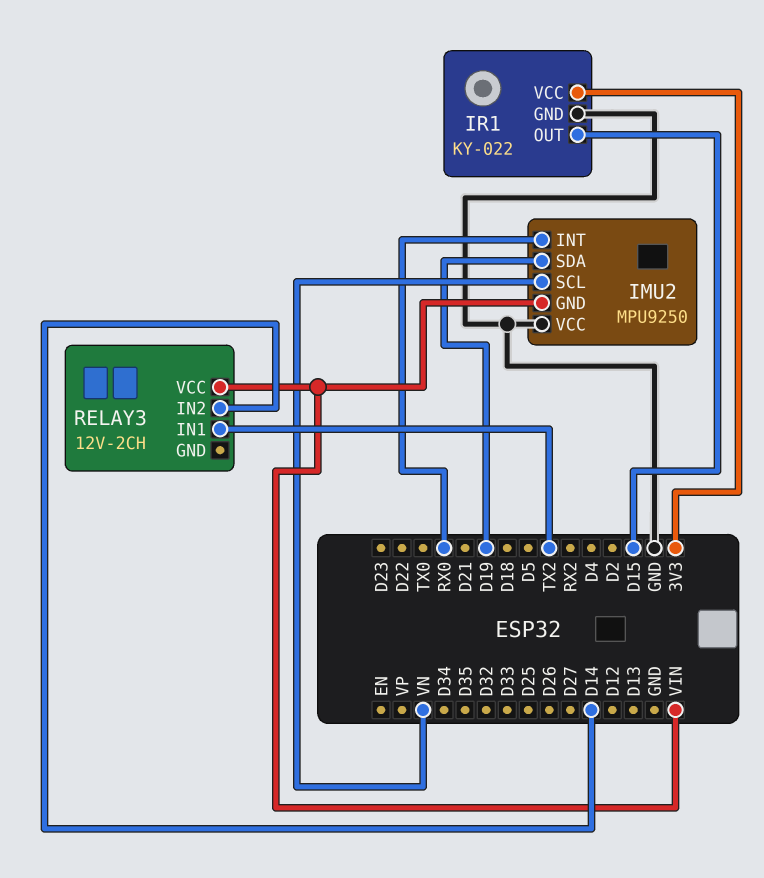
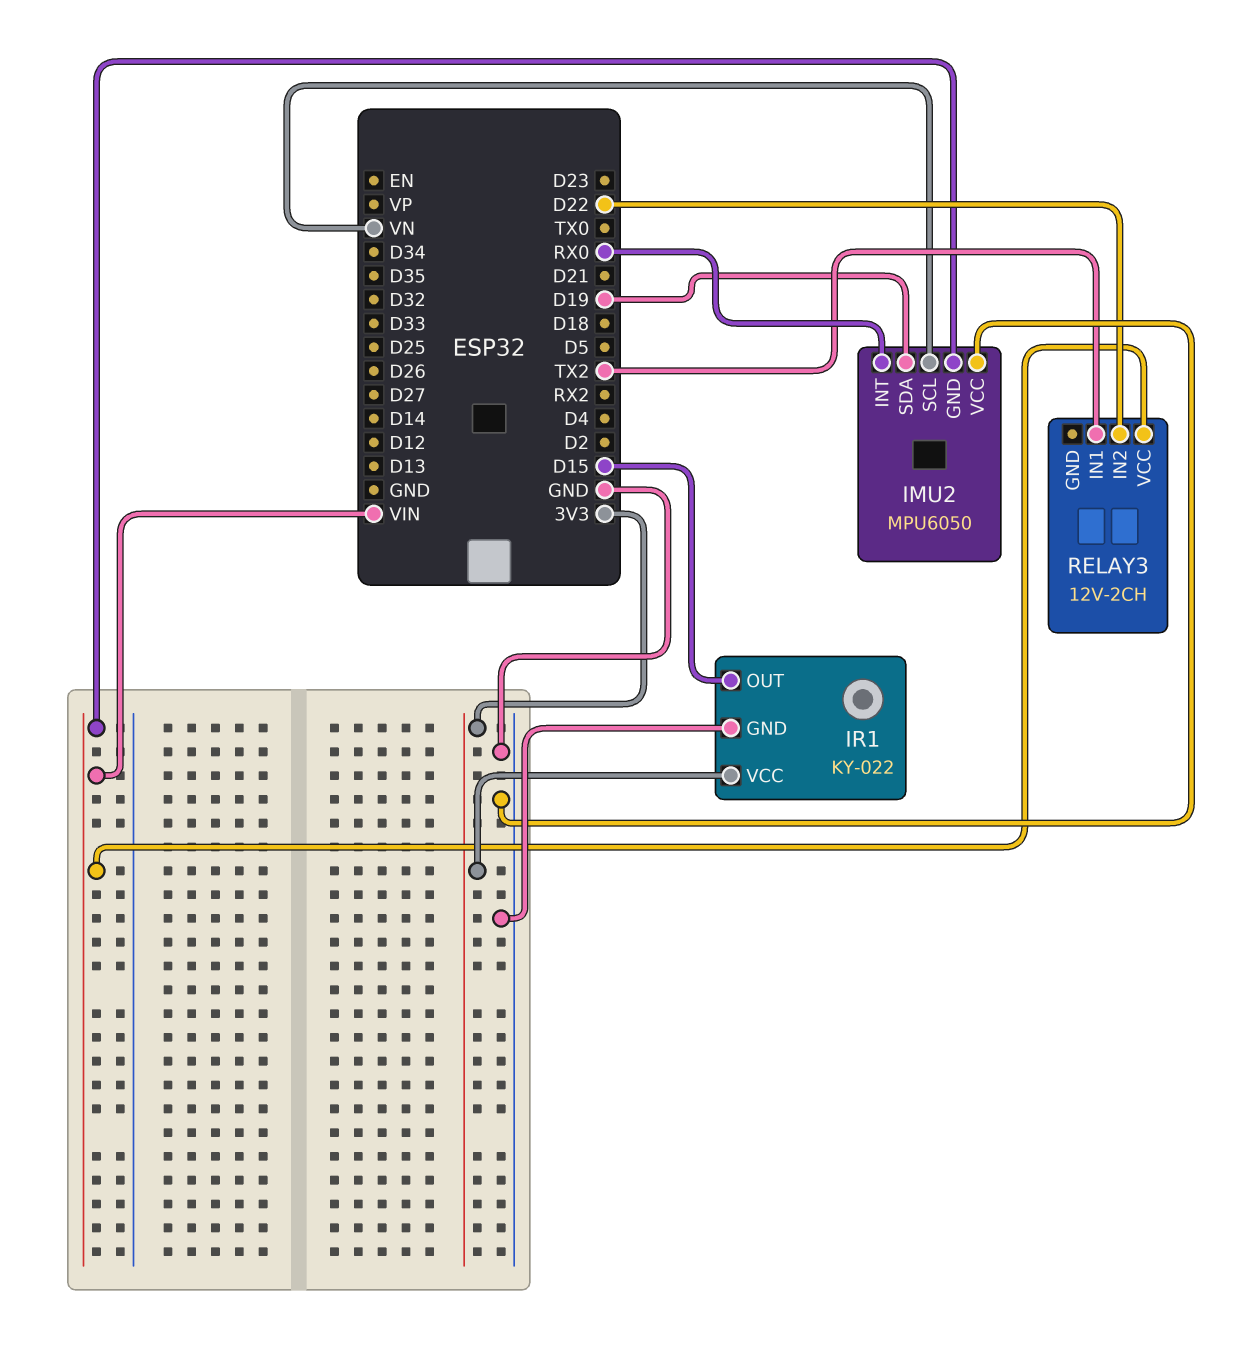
IMU2: MPU9250 -> MPU6050
RELAY3 pin IN2: D14 -> D22

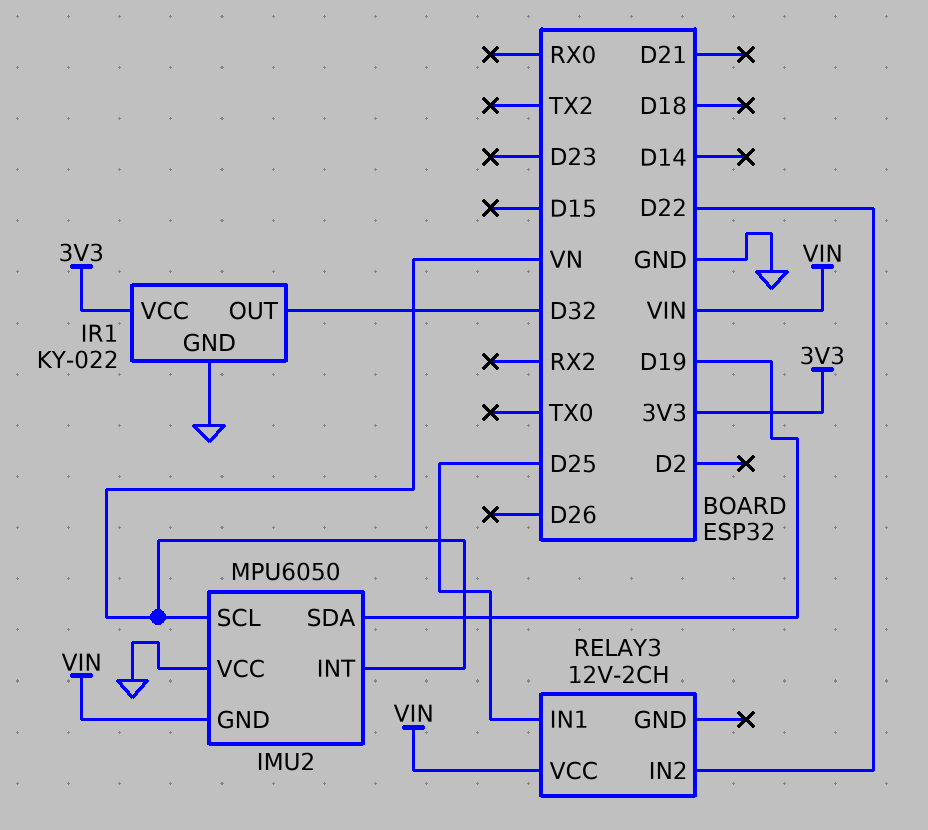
IMU2 pin INT: RX0 -> VN
IR1 pin OUT: D15 -> D32
RELAY3 pin IN1: TX2 -> D25

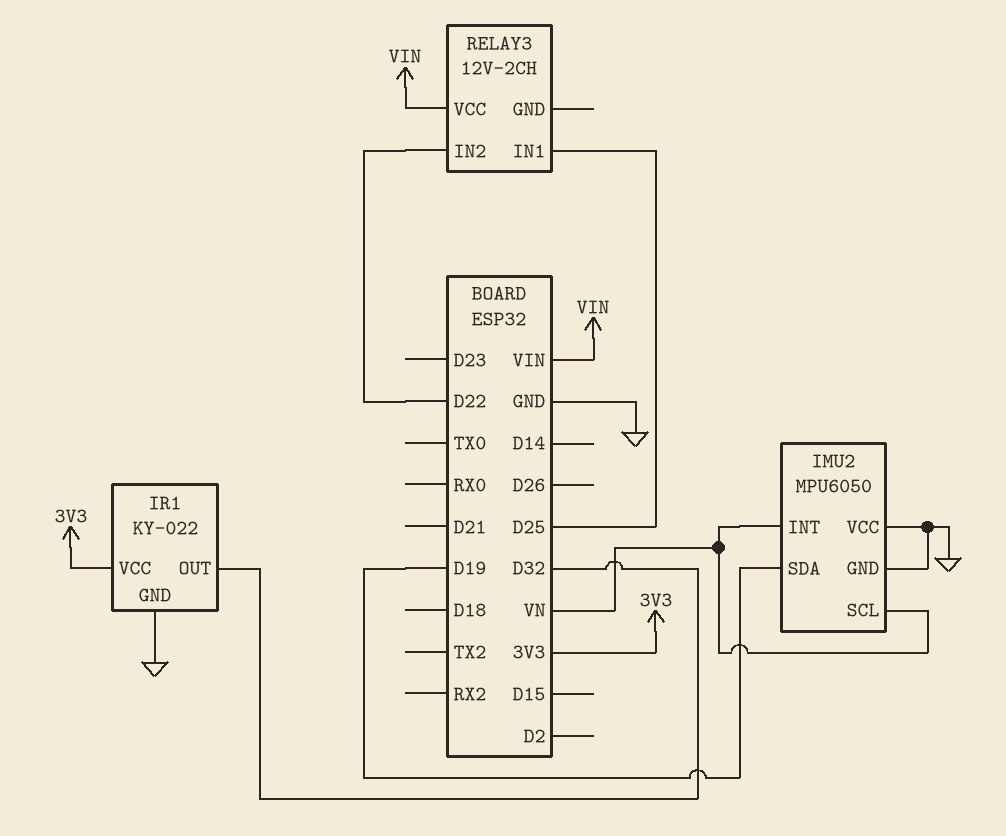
IMU2 pin GND: VIN -> GND

